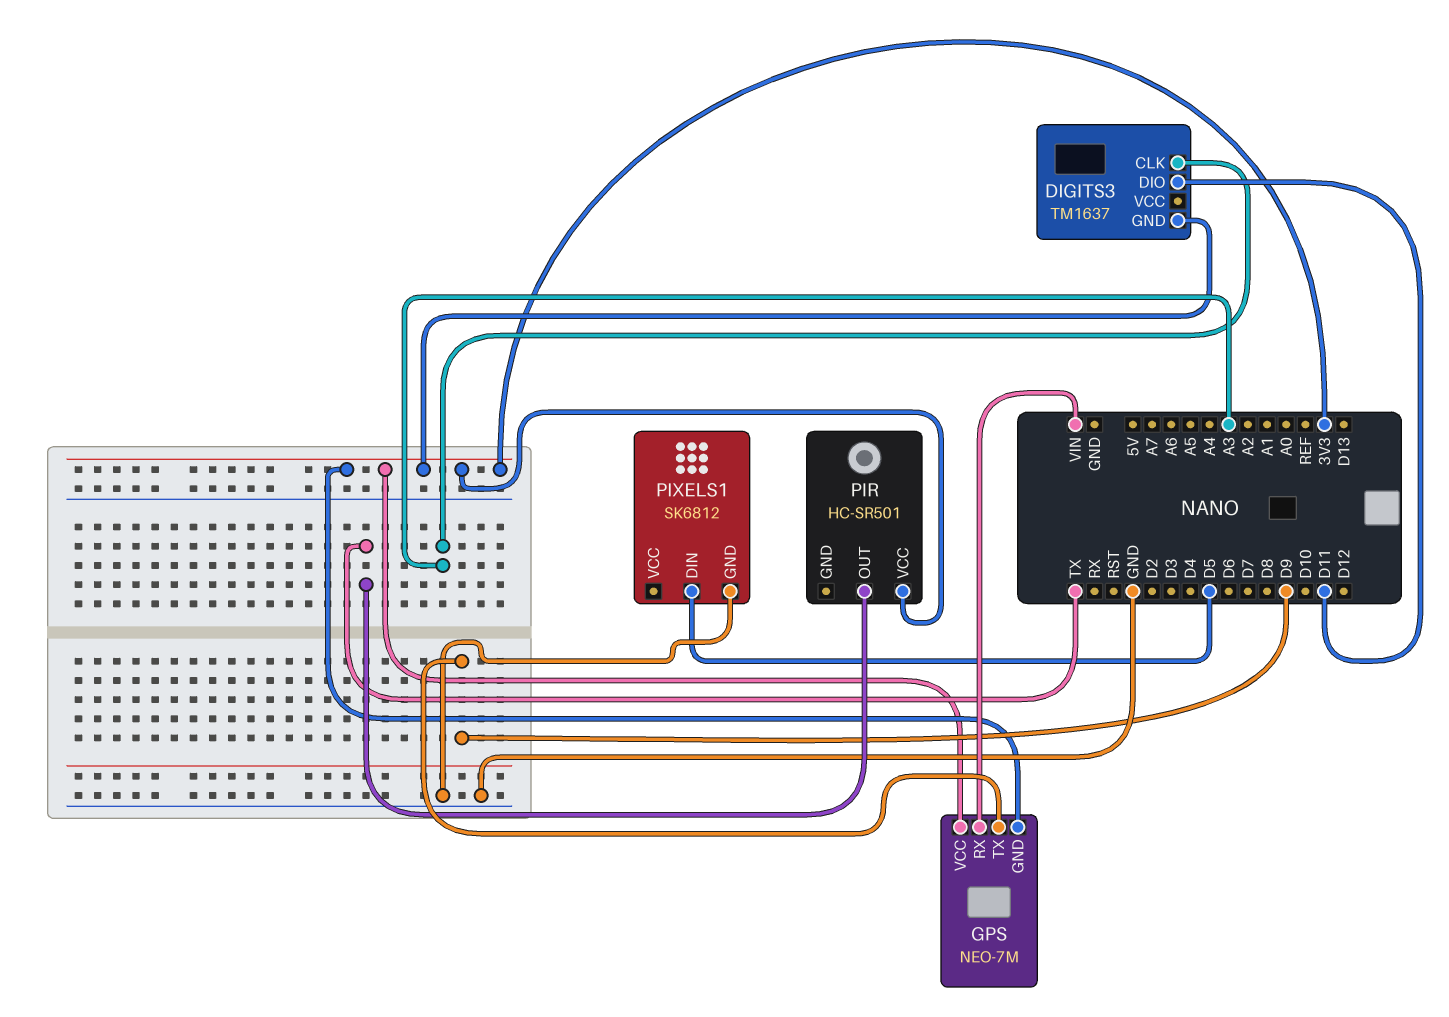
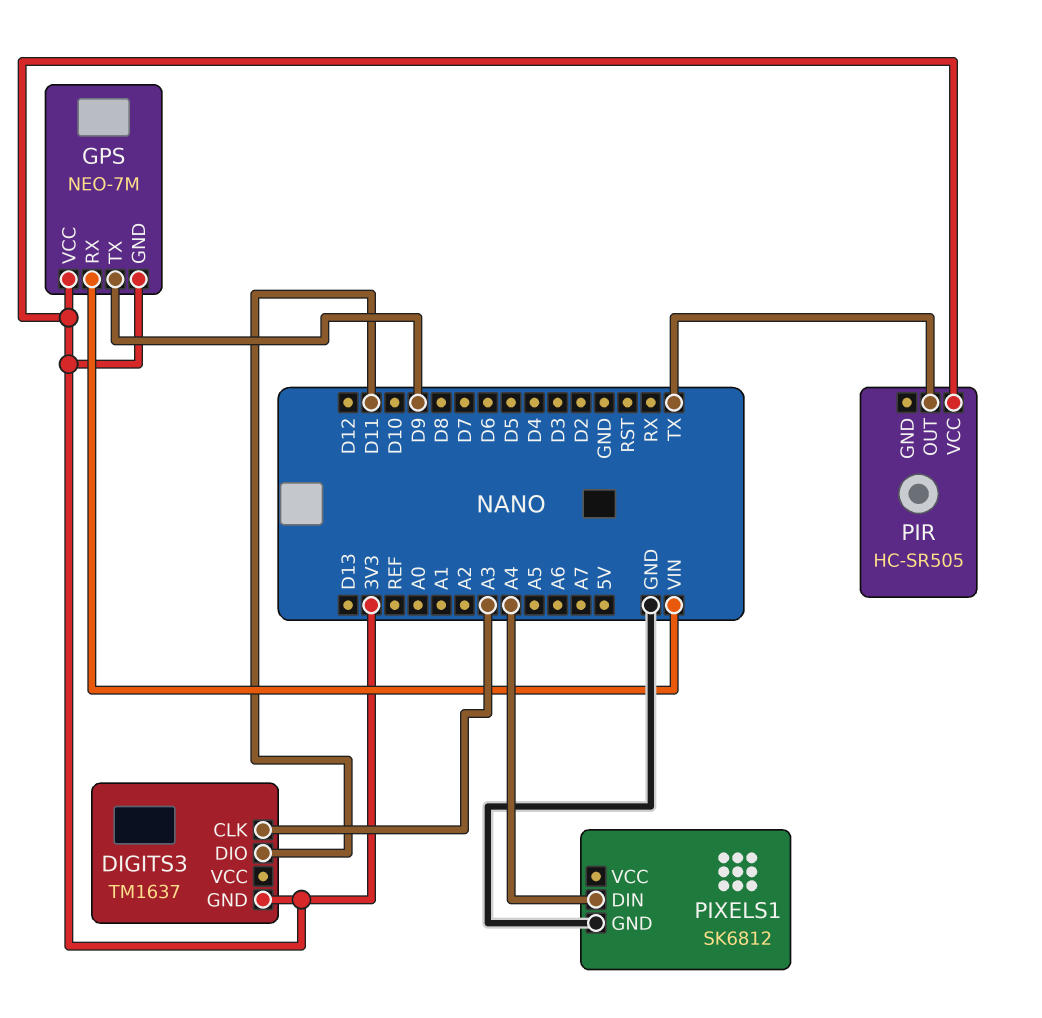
PIR: HC-SR501 -> HC-SR505
PIXELS1 pin DIN: D5 -> A4

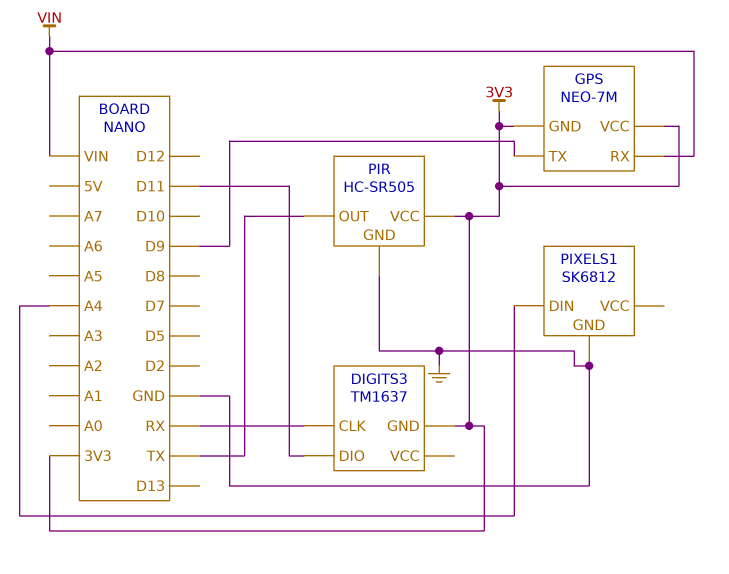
DIGITS3 pin CLK: A3 -> RX
PIR pin GND: none -> GND

